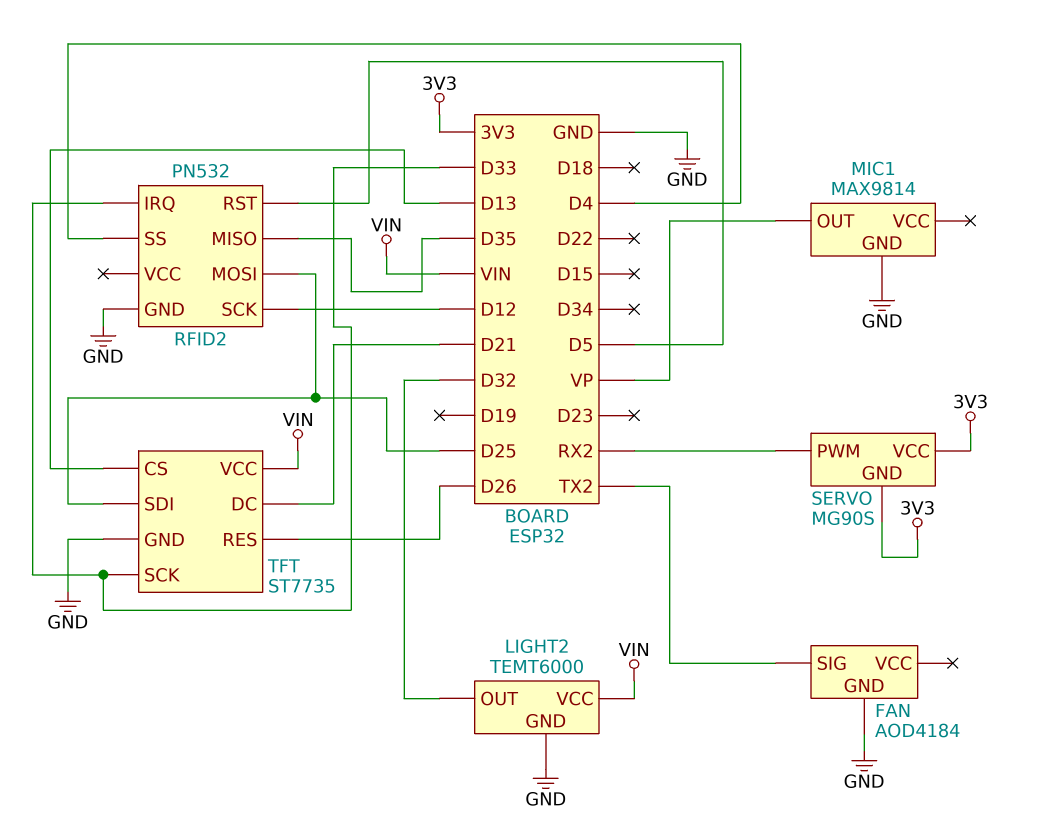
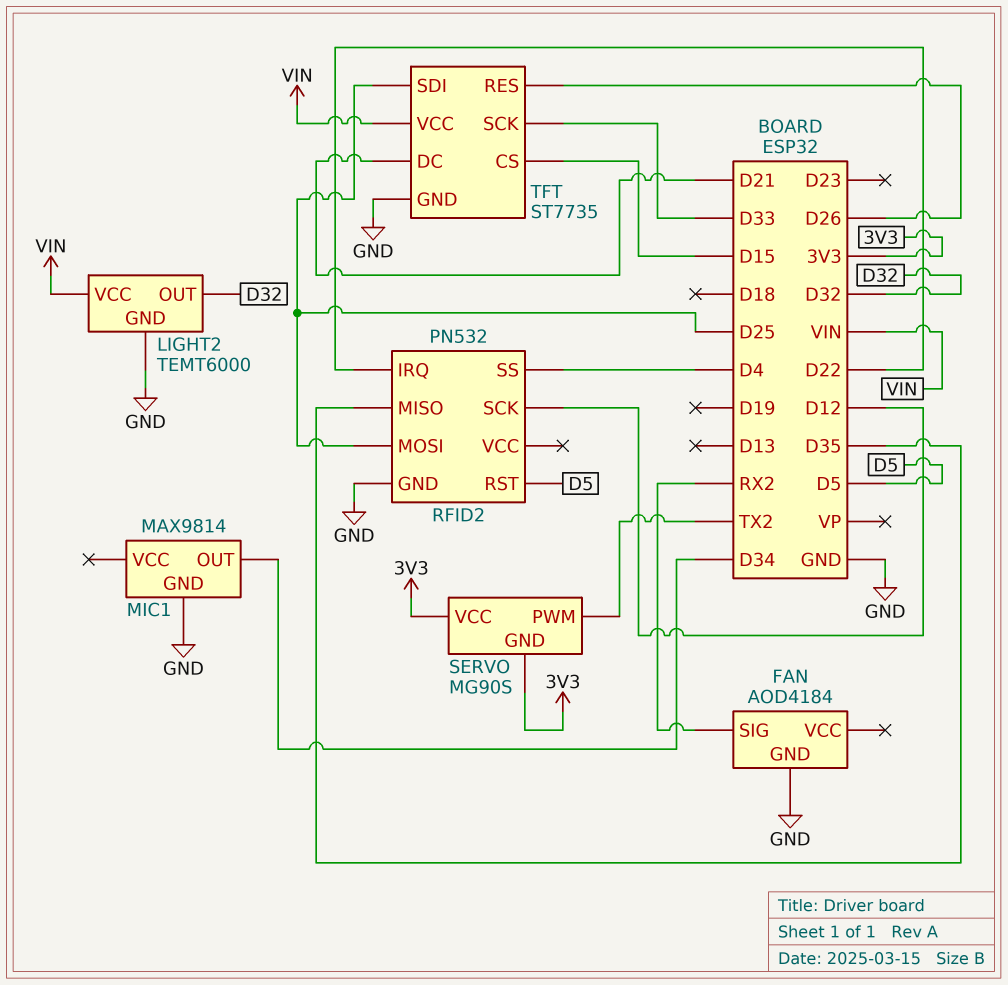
FAN pin SIG: TX2 -> RX2
MIC1 pin OUT: VP -> D34
RFID2 pin IRQ: D33 -> D22
SERVO pin PWM: RX2 -> TX2
TFT pin CS: D13 -> D15

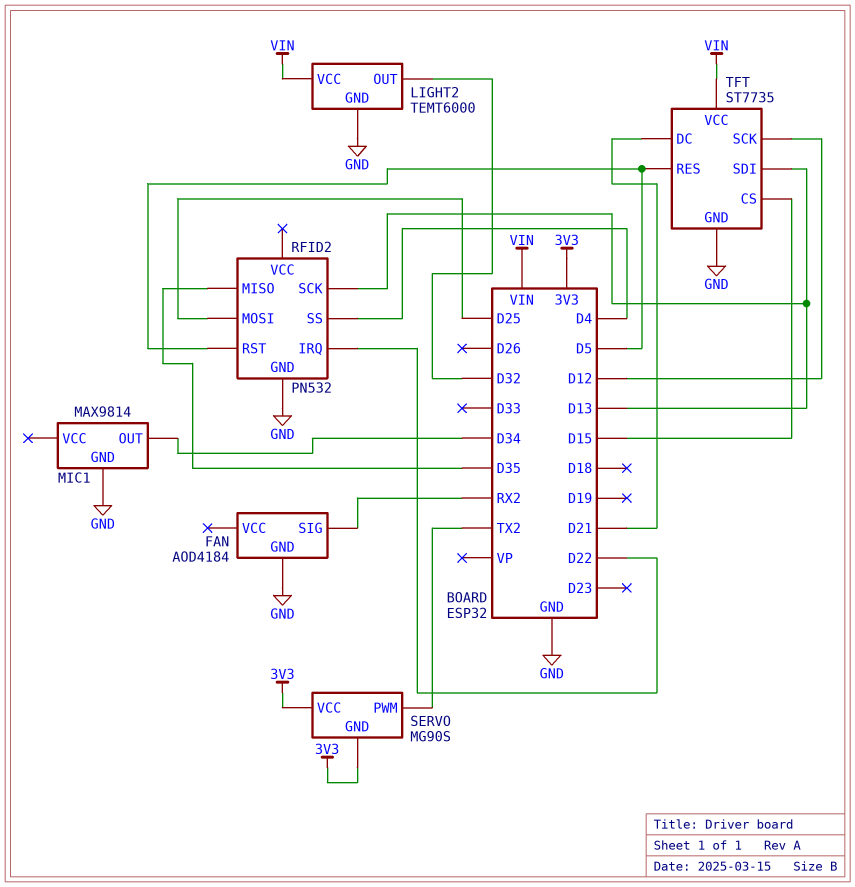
RFID2 pin SCK: D12 -> D13
TFT pin RES: D26 -> D5
TFT pin SCK: D33 -> D12
TFT pin SDI: D25 -> D13

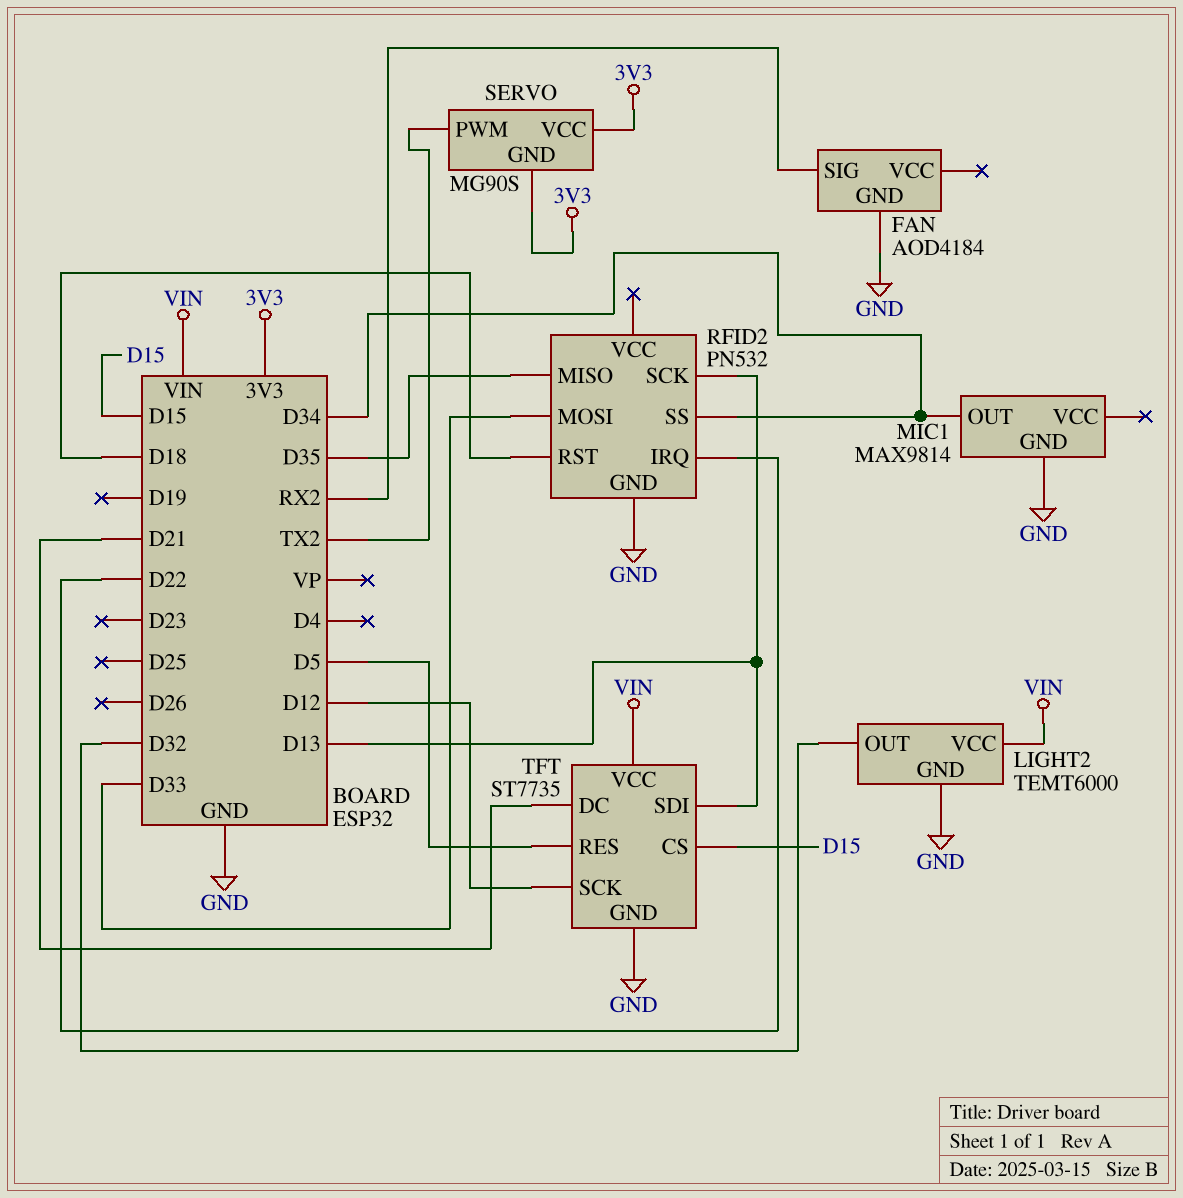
RFID2 pin MOSI: D25 -> D33
RFID2 pin RST: D5 -> D18
RFID2 pin SS: D4 -> D34

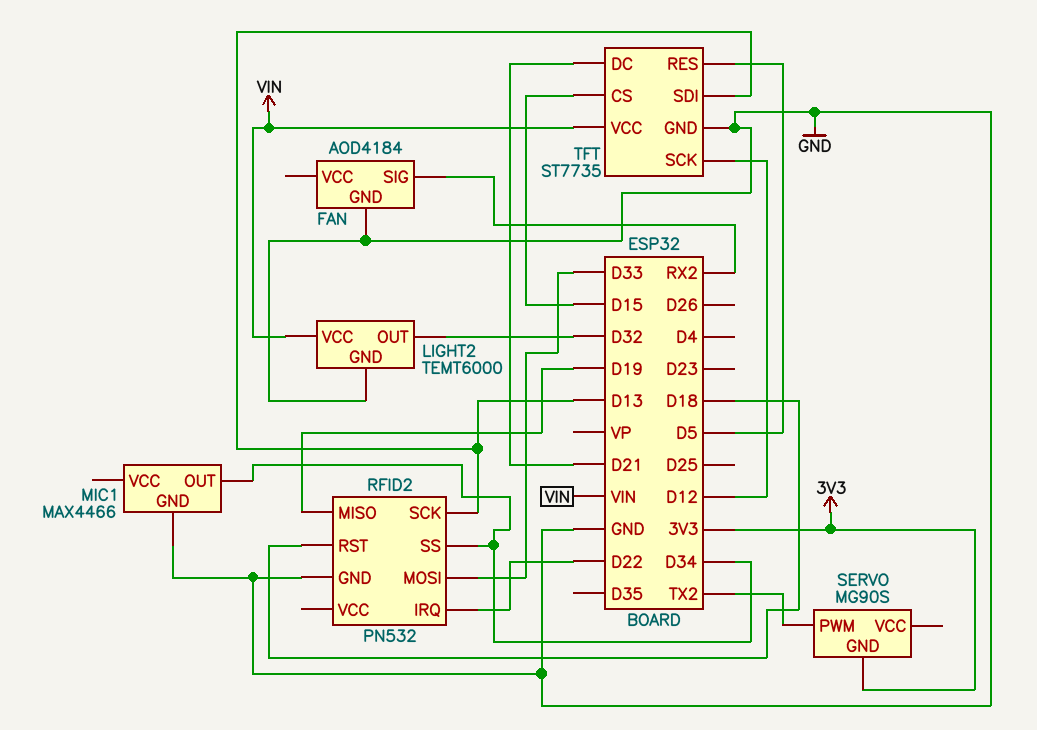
MIC1: MAX9814 -> MAX4466
RFID2 pin MISO: D35 -> D19
SERVO pin VCC: 3V3 -> none

